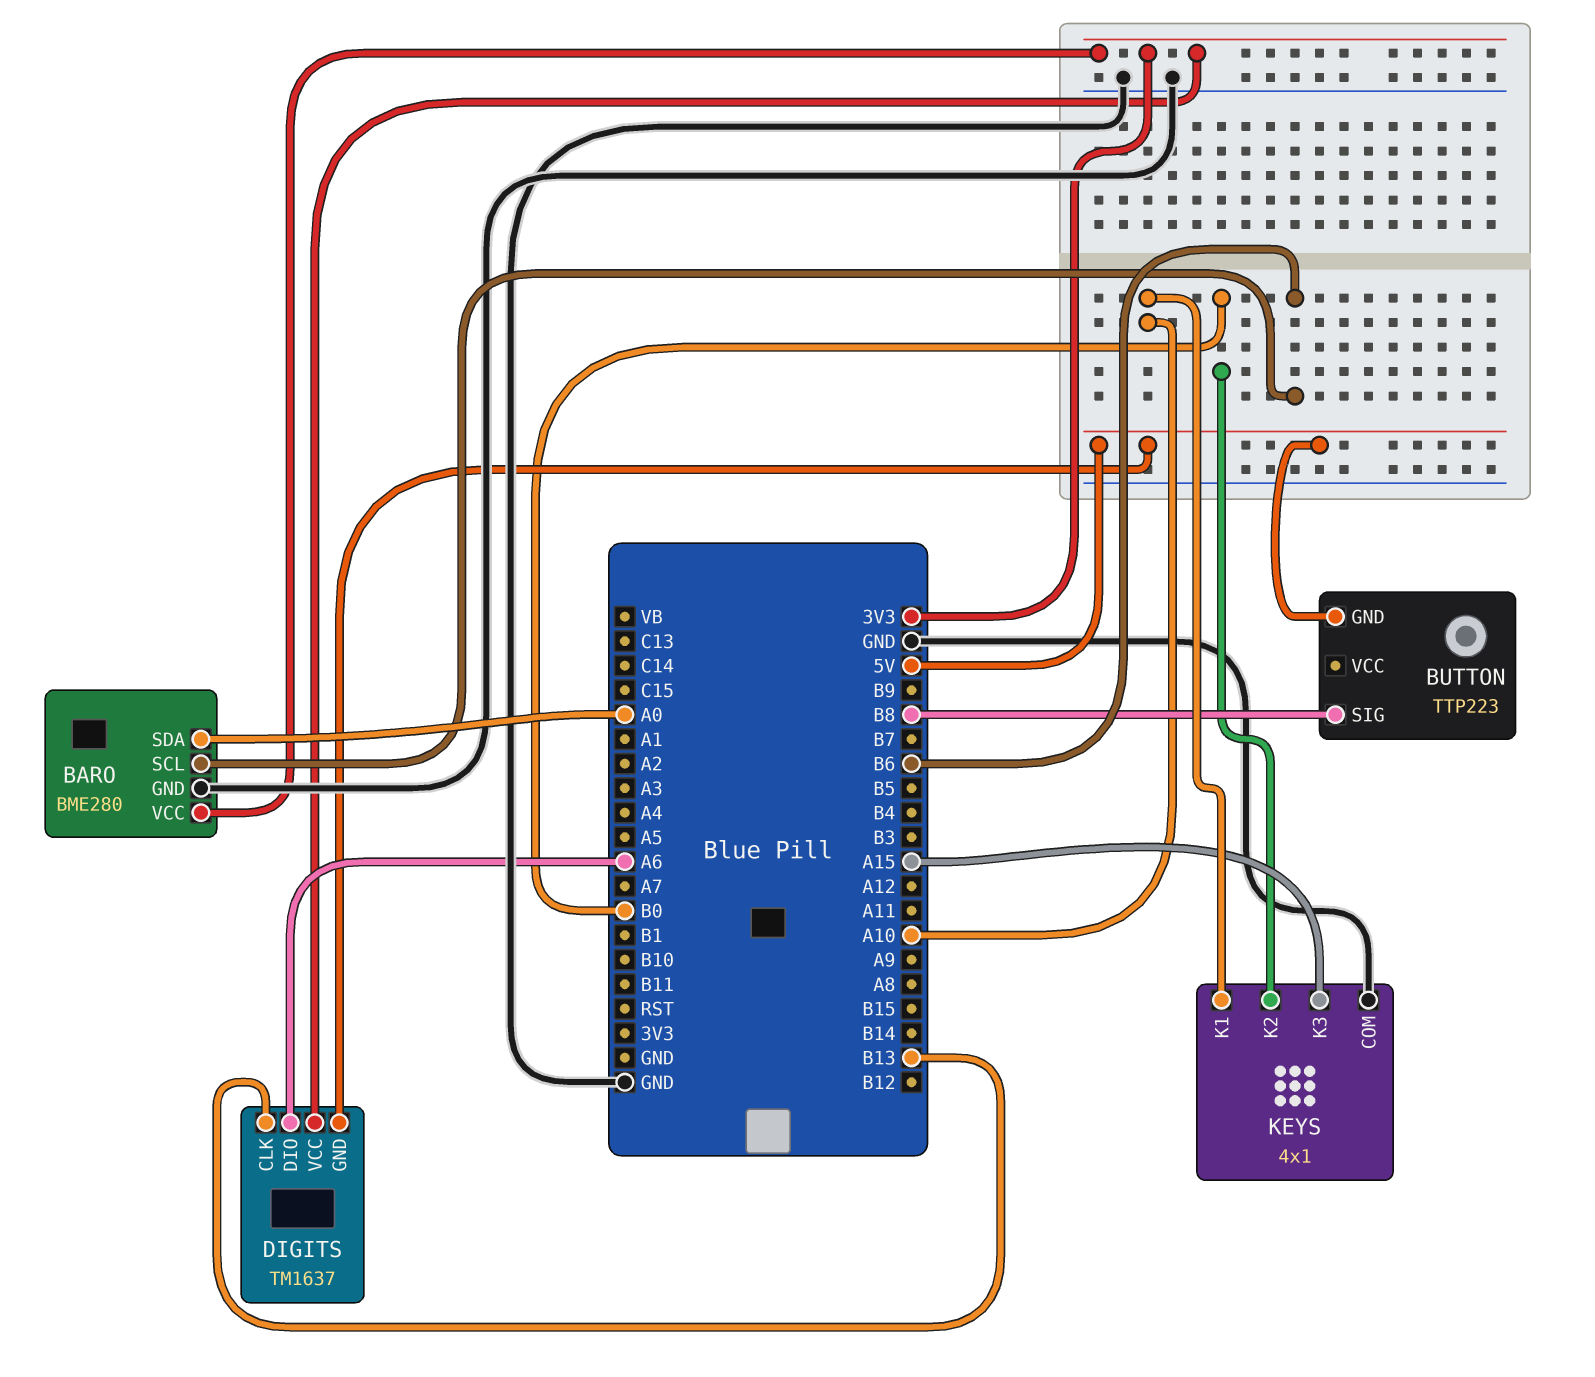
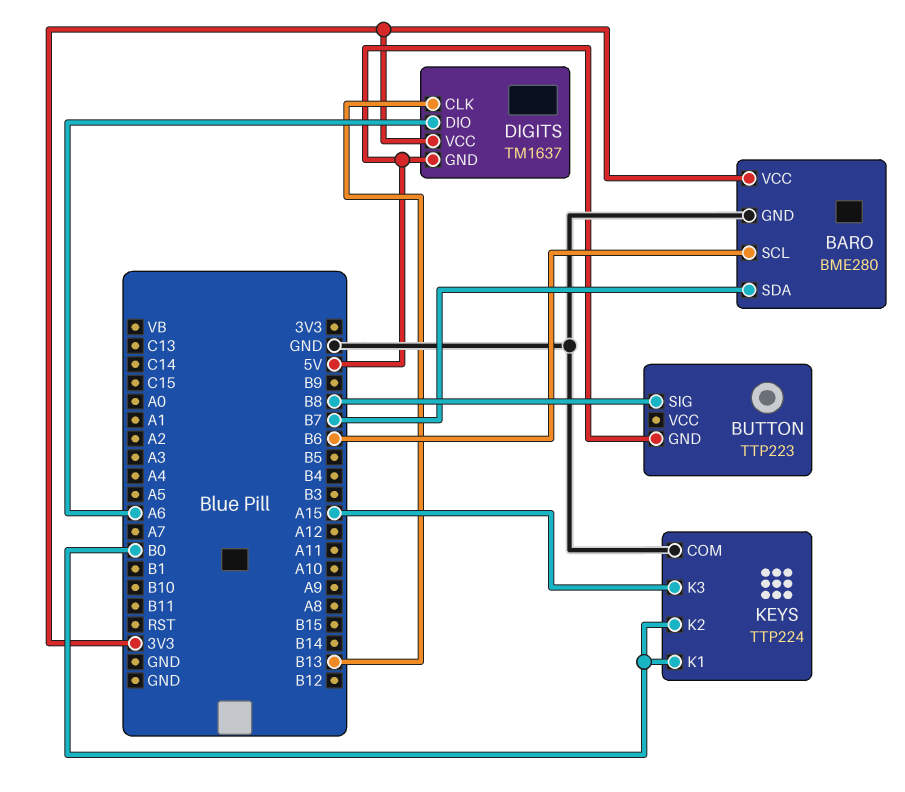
BARO pin SDA: A0 -> B7
KEYS: 4x1 -> TTP224
KEYS pin K1: A10 -> B0

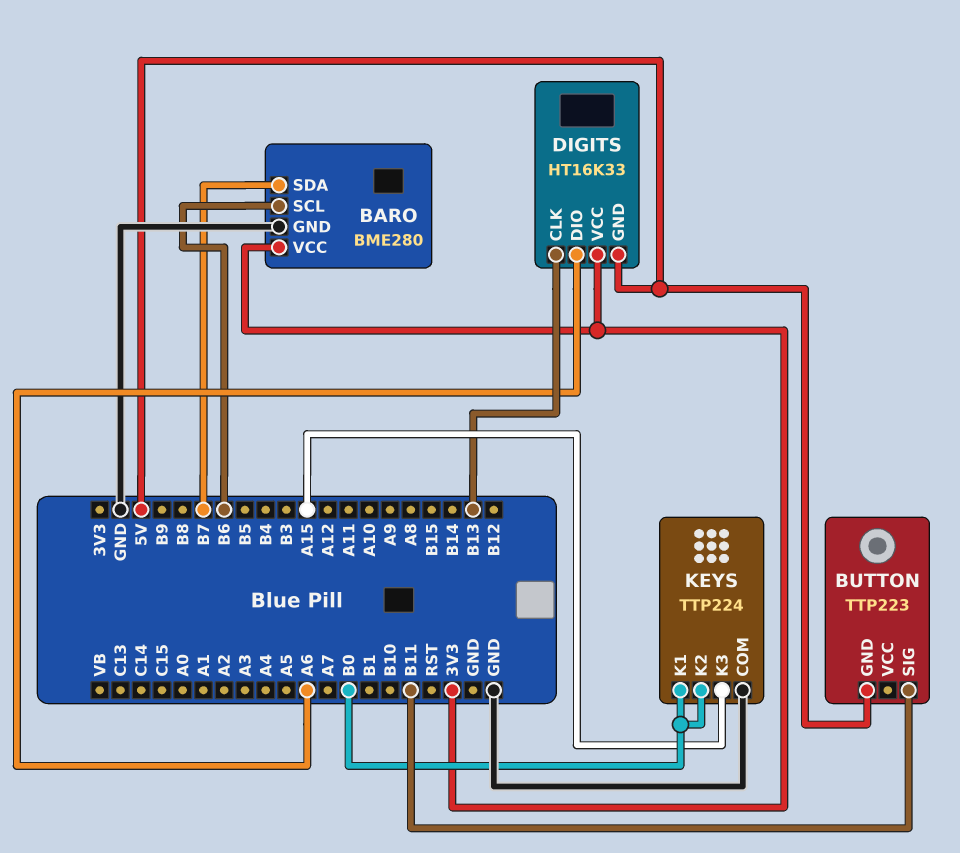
BUTTON pin SIG: B8 -> B11
DIGITS: TM1637 -> HT16K33

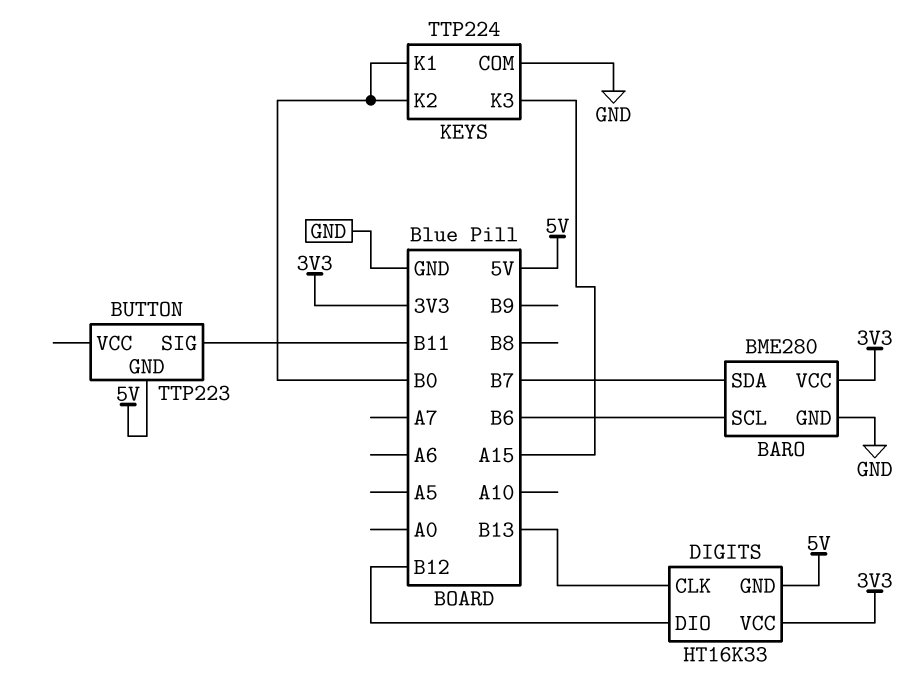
DIGITS pin DIO: A6 -> B12

